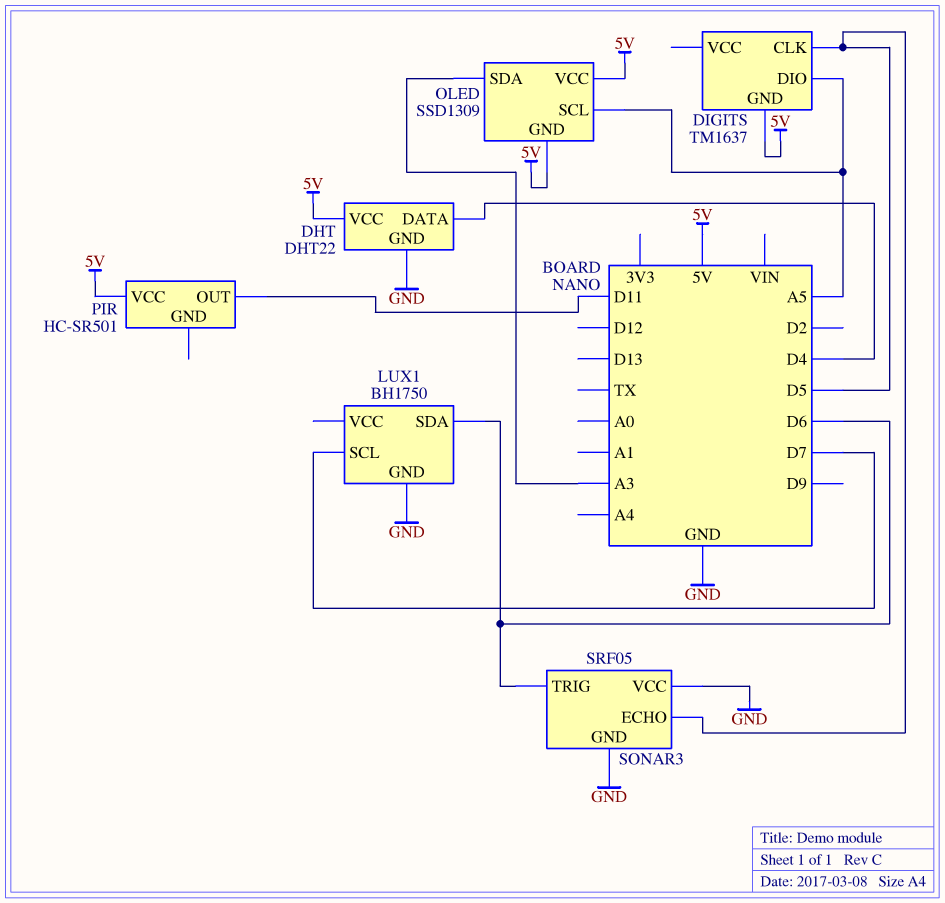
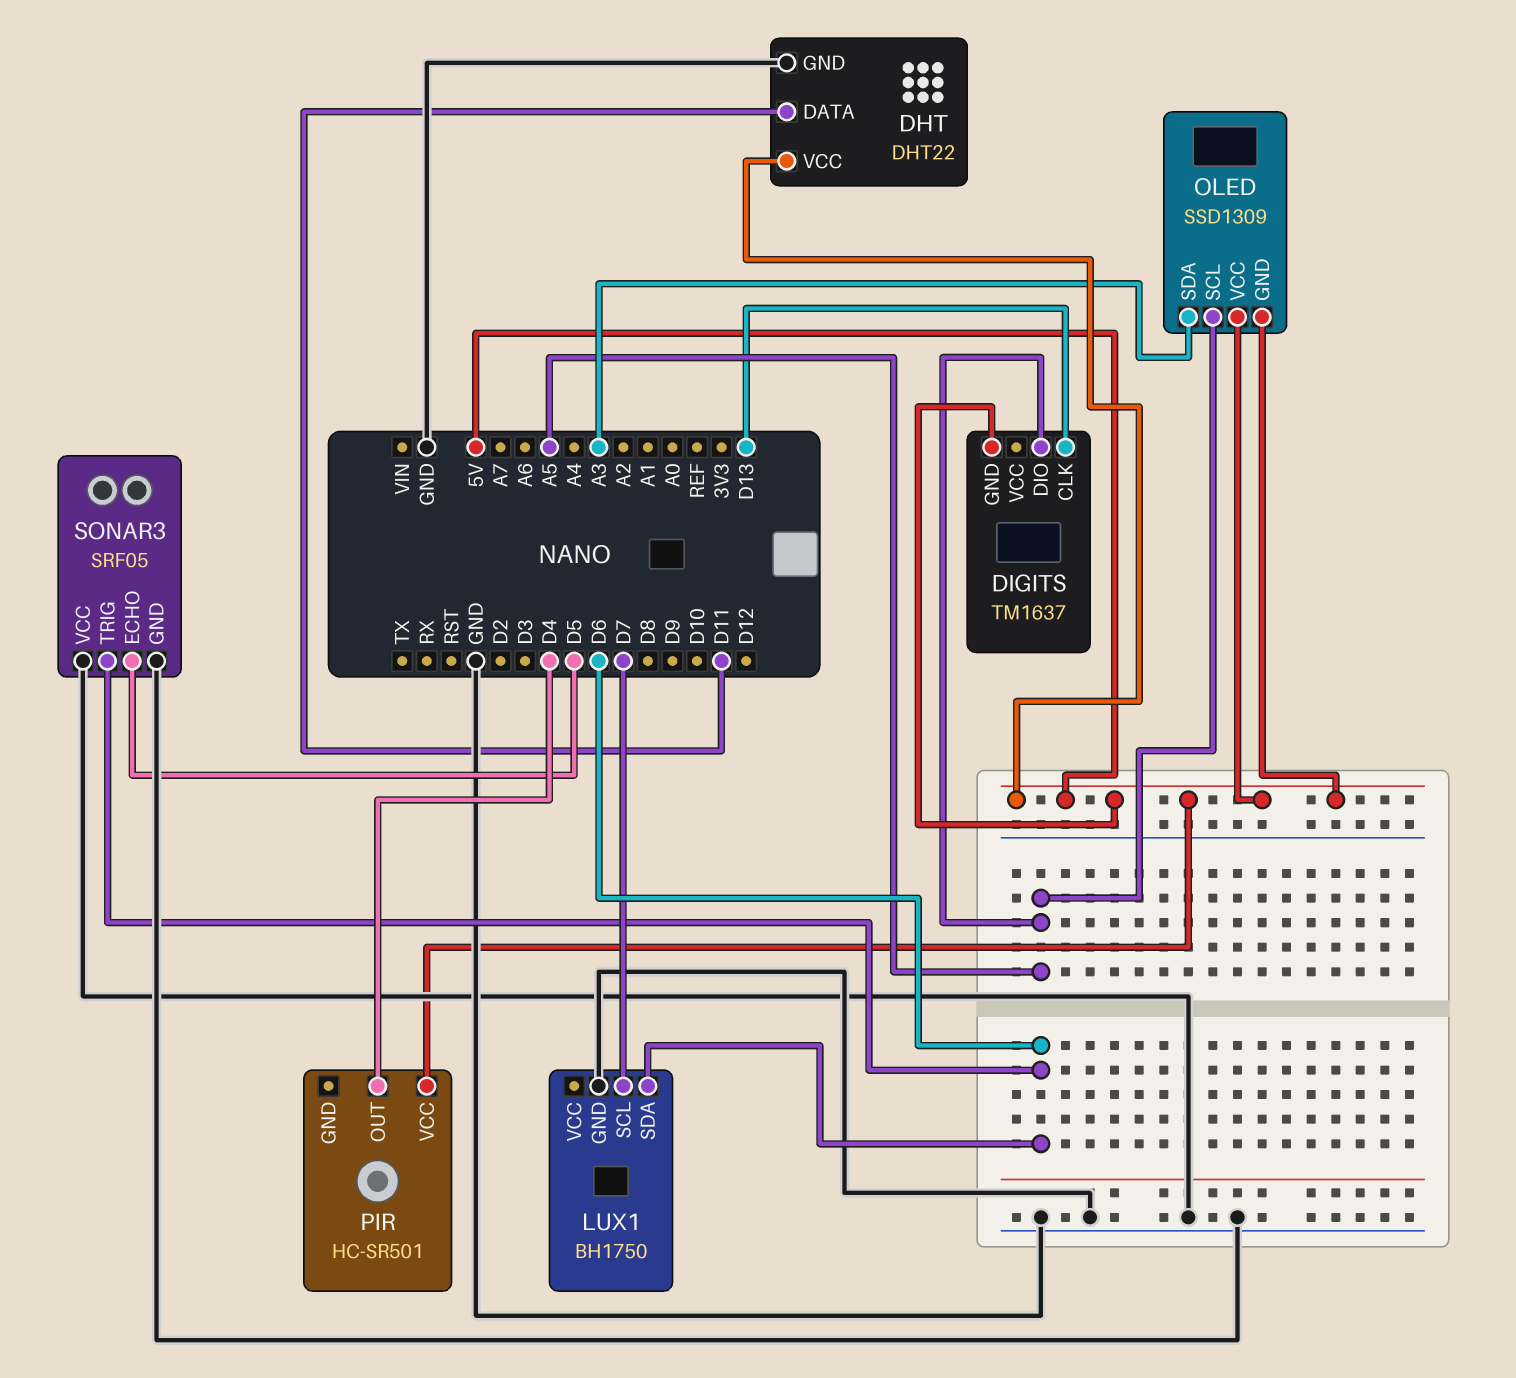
DHT pin DATA: D4 -> D11
DIGITS pin CLK: D5 -> D13
PIR pin OUT: D11 -> D4

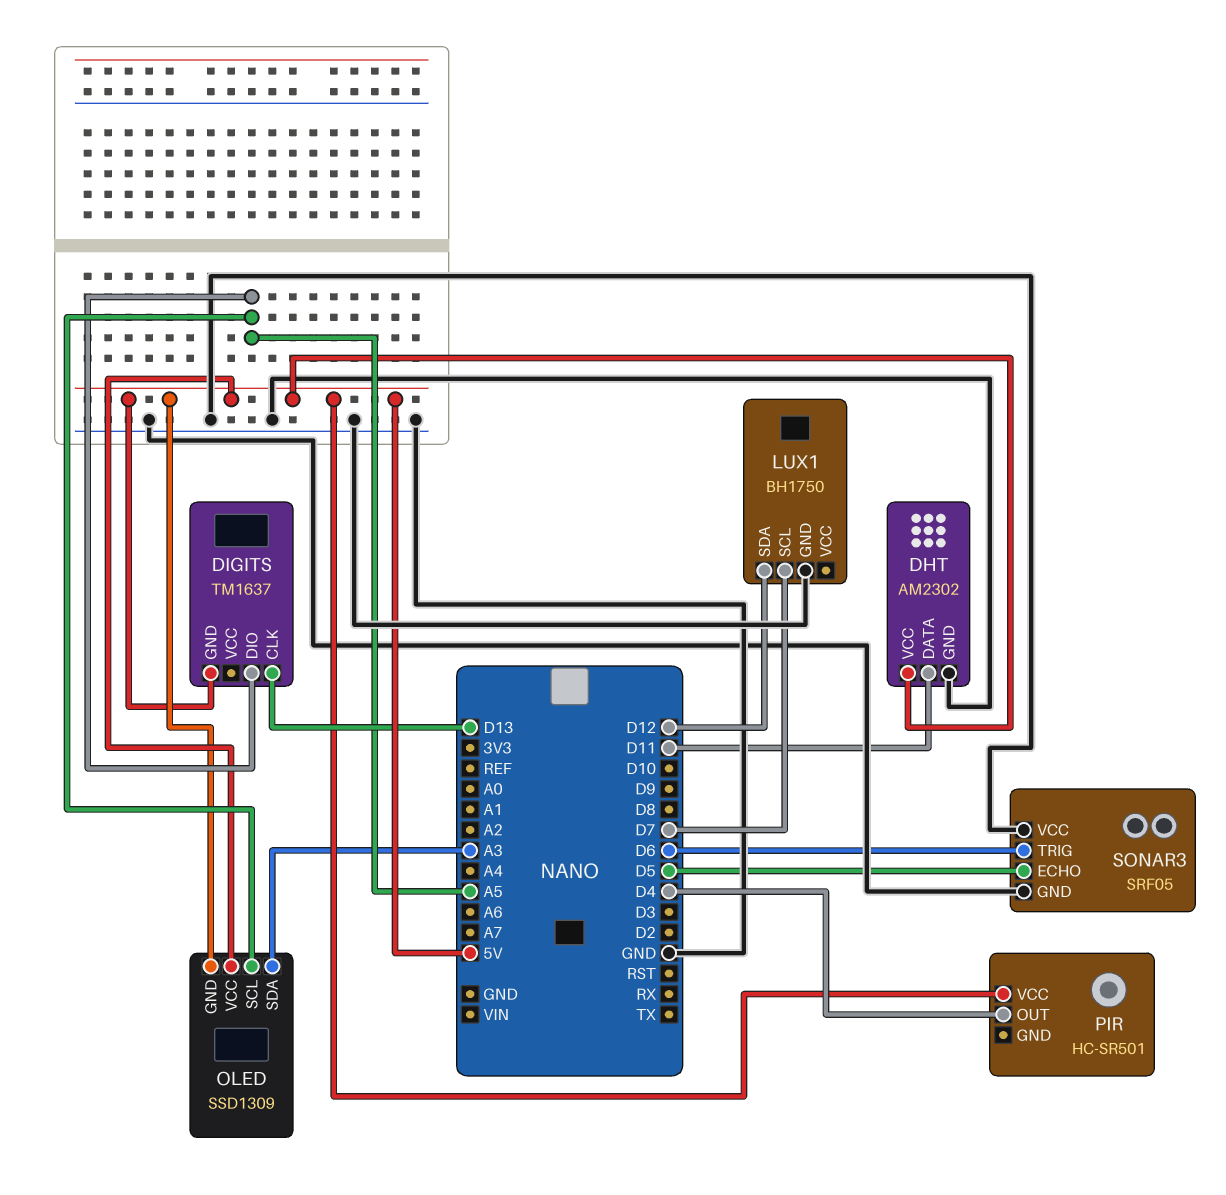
DHT: DHT22 -> AM2302
LUX1 pin SDA: D6 -> D12

